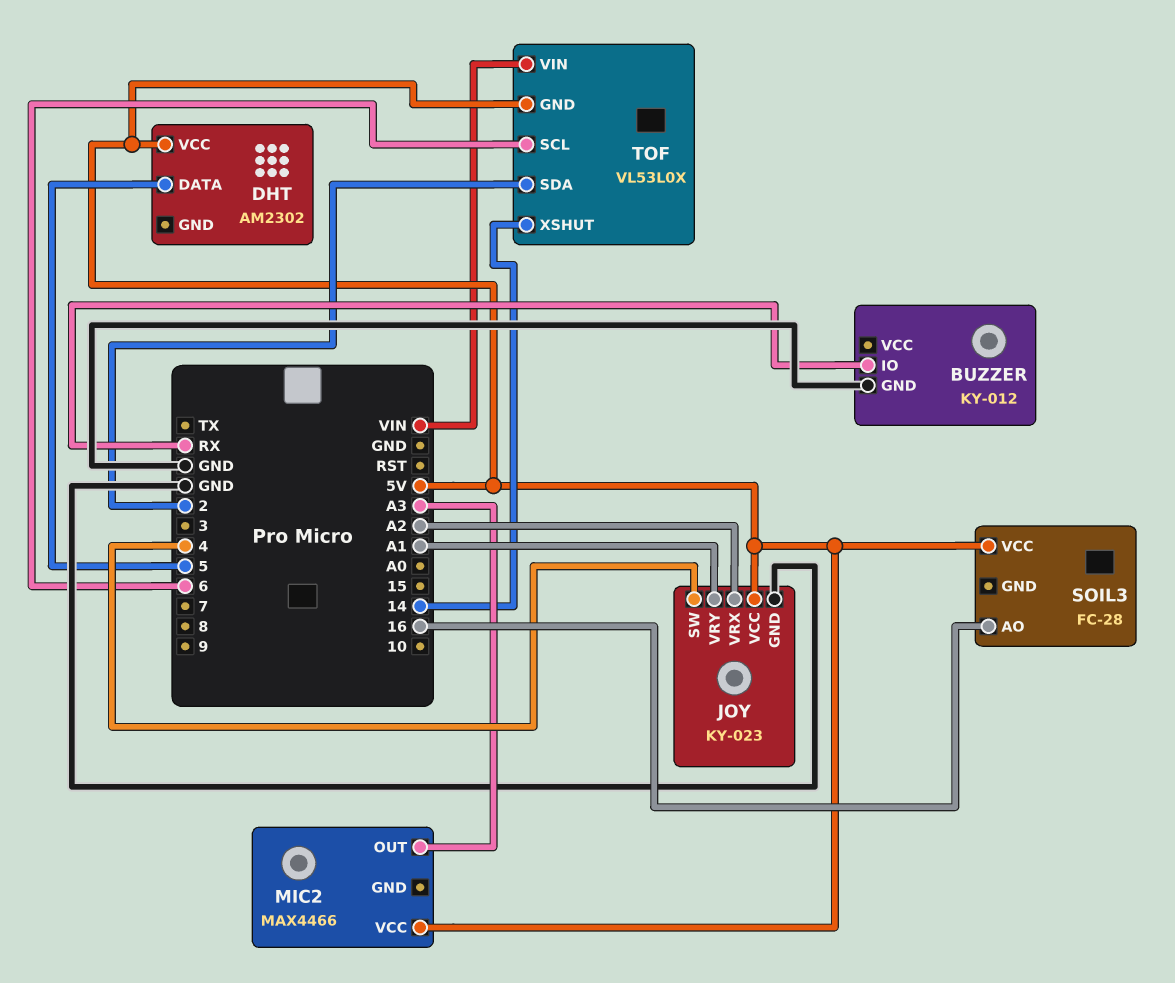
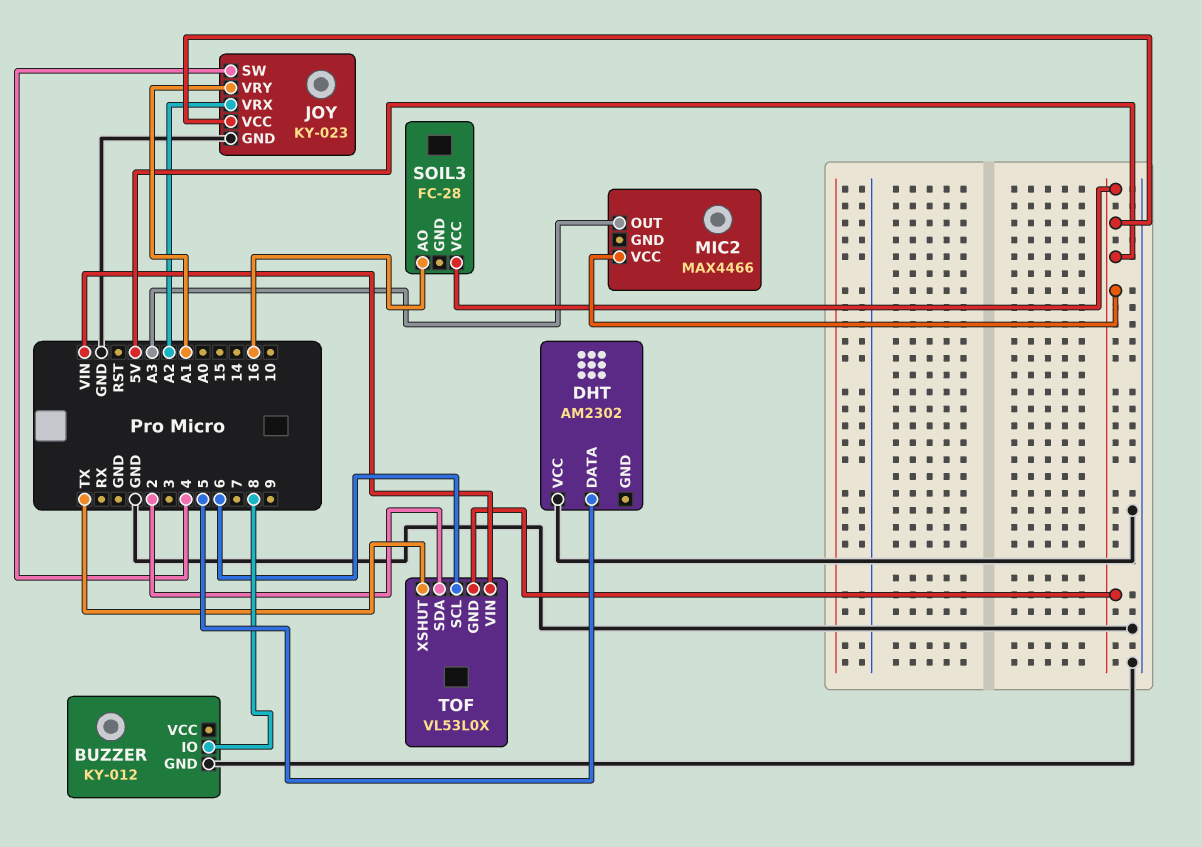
BUZZER pin IO: RX -> 8
DHT pin VCC: 5V -> GND
TOF pin XSHUT: 14 -> TX

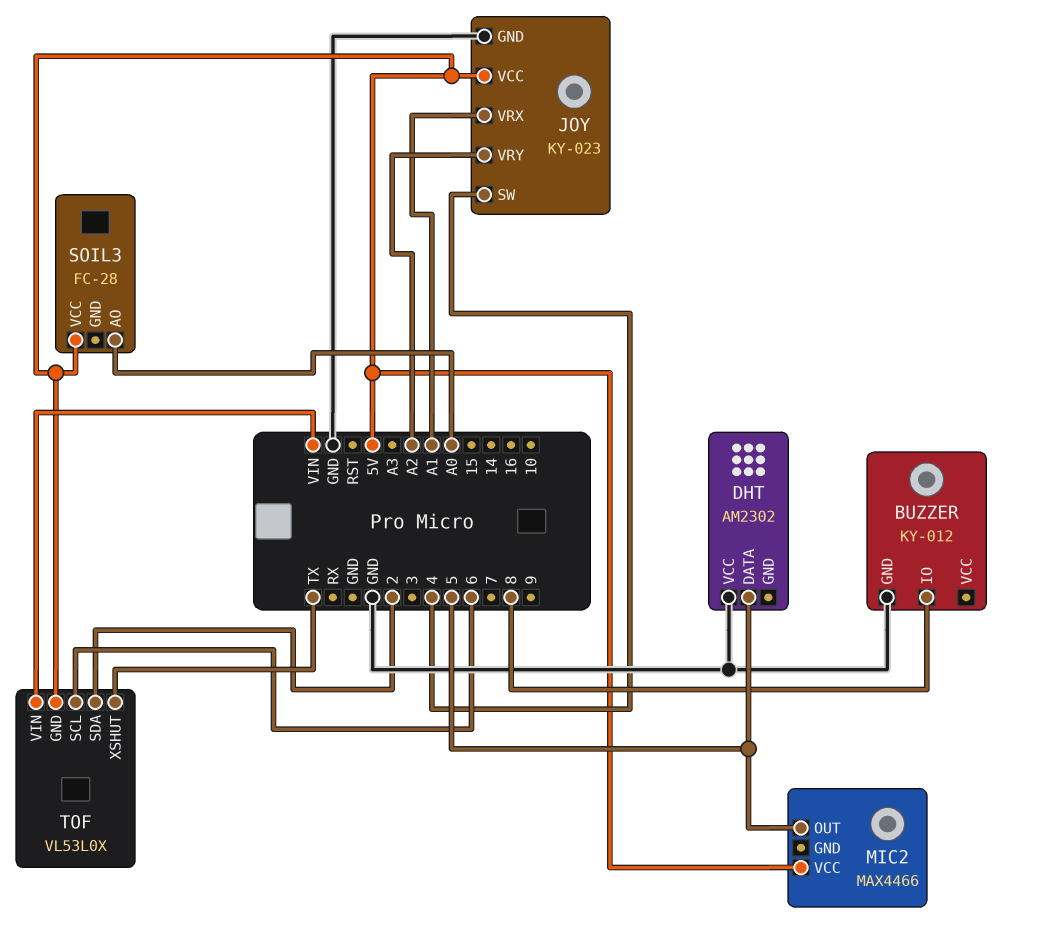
JOY pin VRX: A2 -> A1
JOY pin VRY: A1 -> A2
MIC2 pin OUT: A3 -> 5
SOIL3 pin AO: 16 -> A0

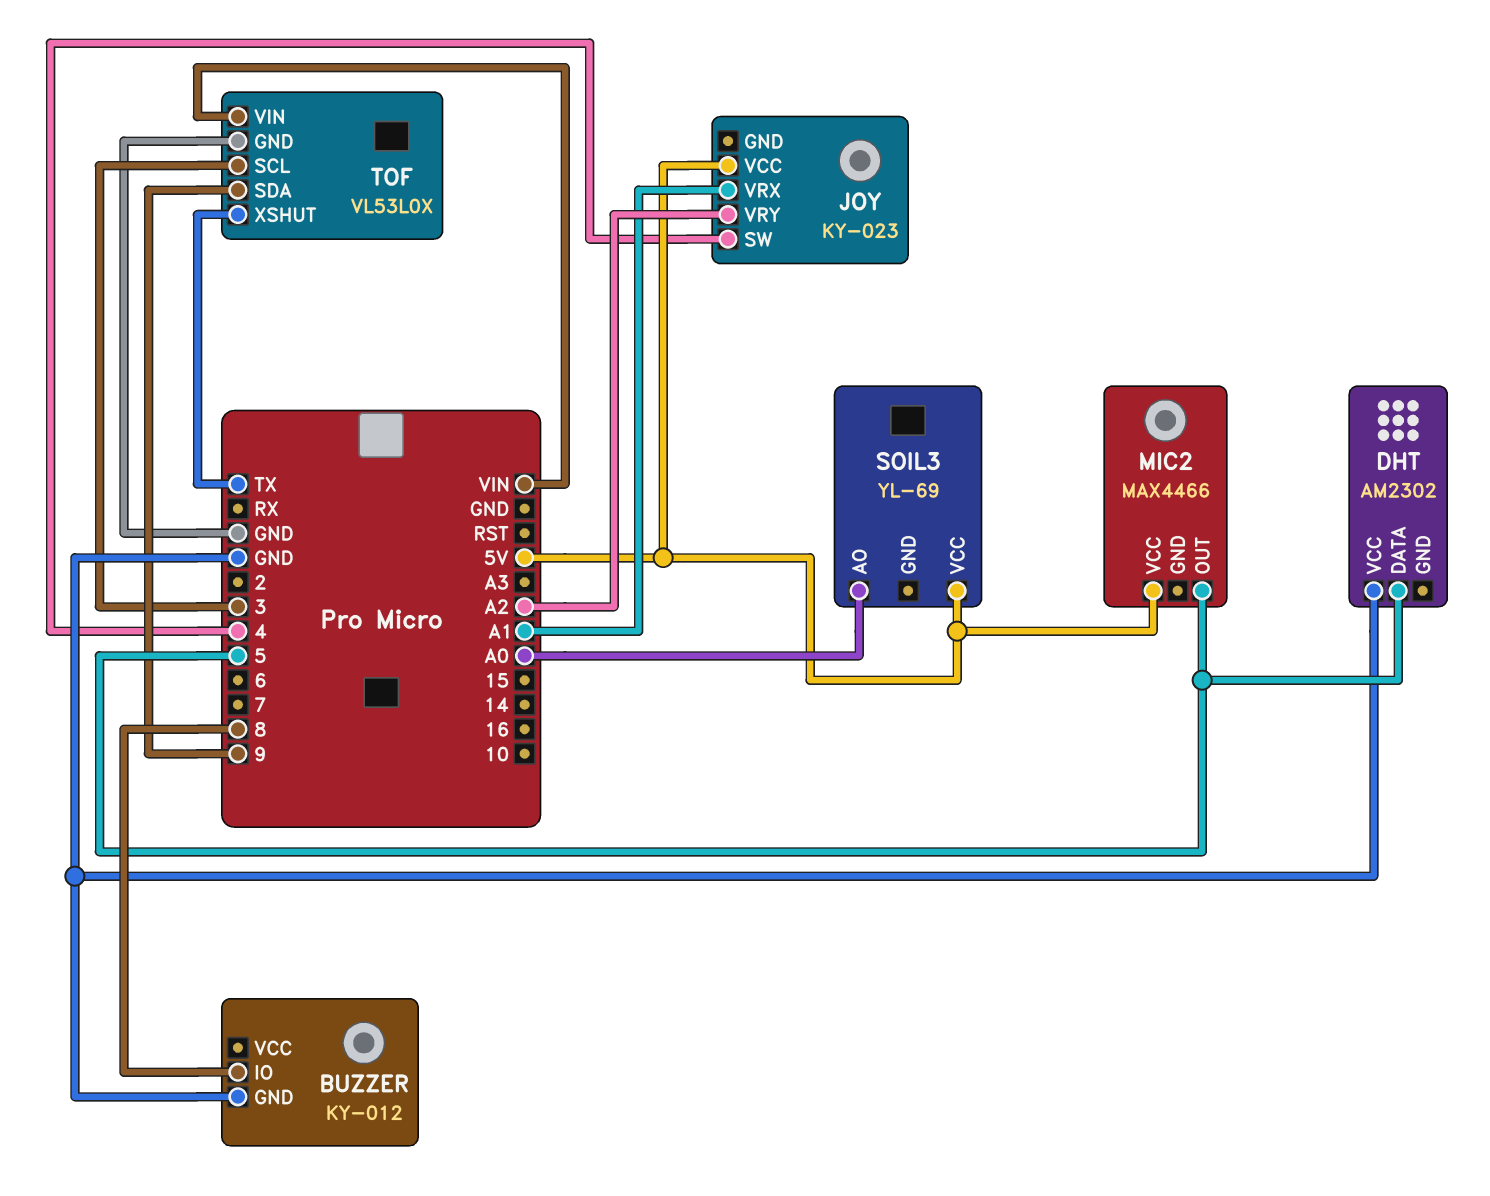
JOY pin GND: GND -> none
SOIL3: FC-28 -> YL-69
TOF pin GND: 5V -> GND
TOF pin SCL: 6 -> 3
TOF pin SDA: 2 -> 9

